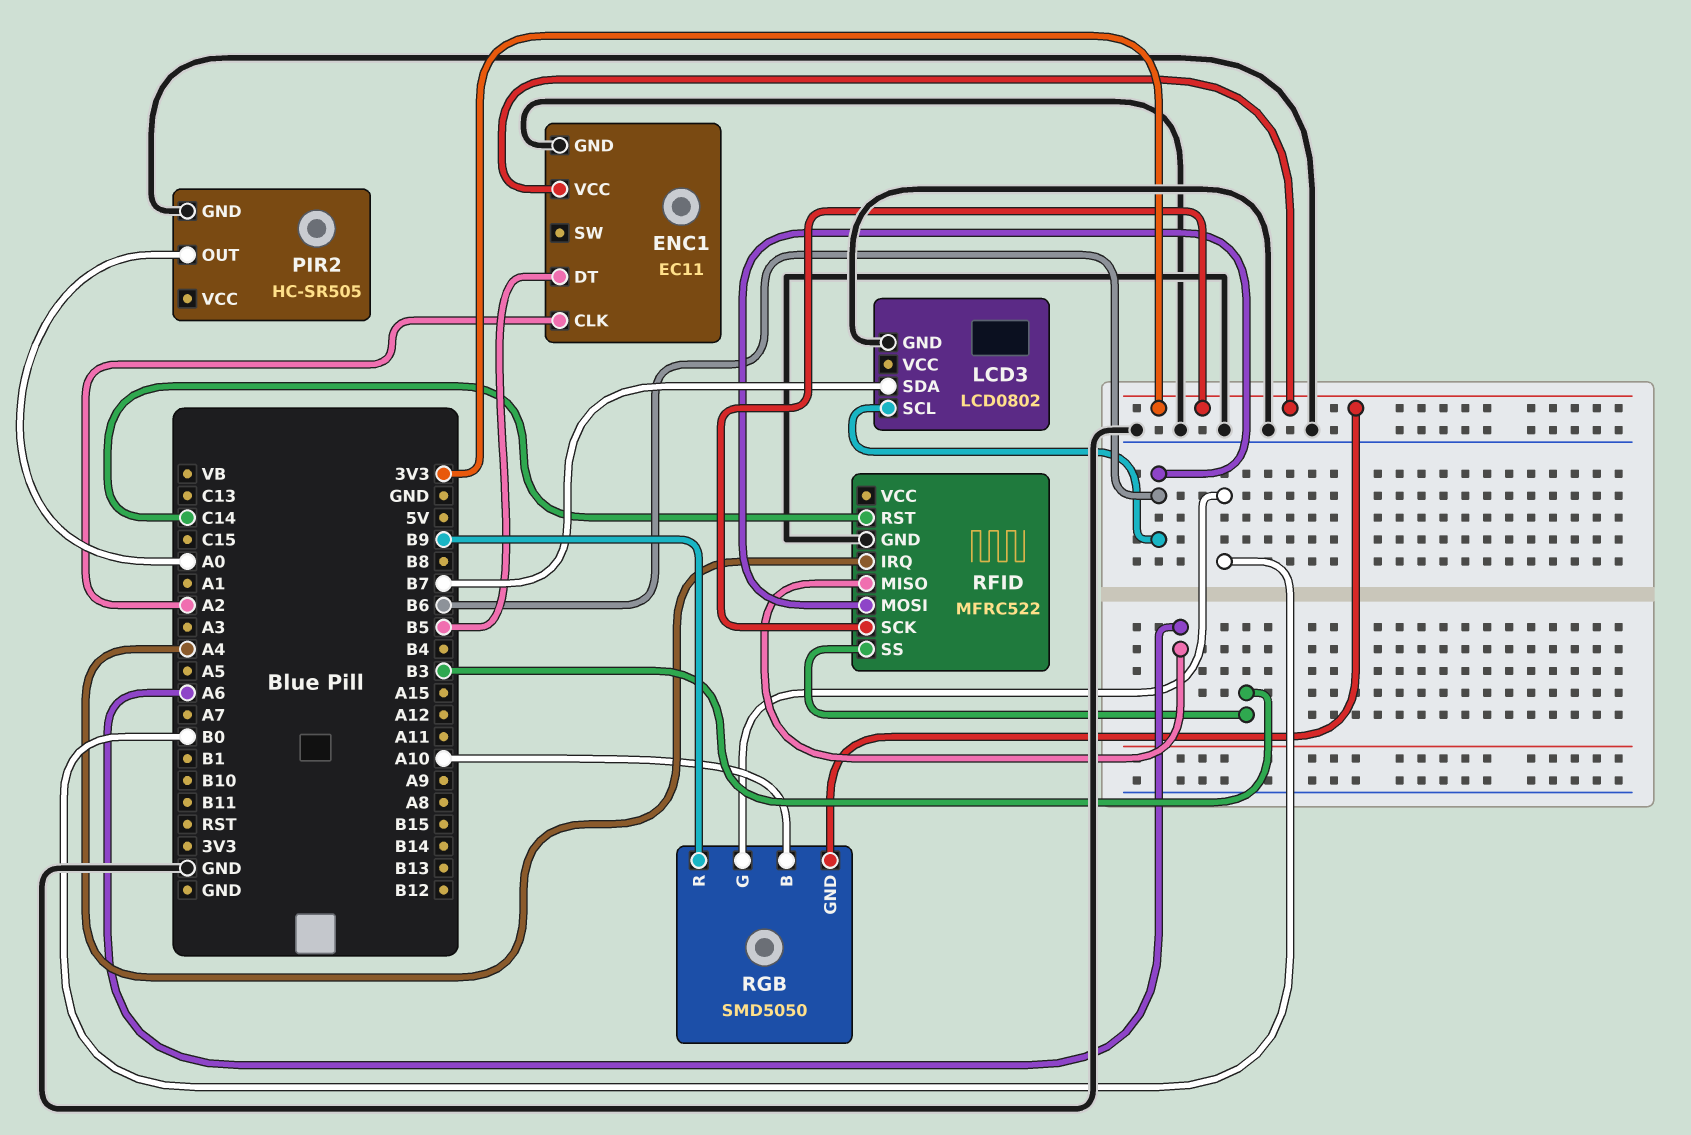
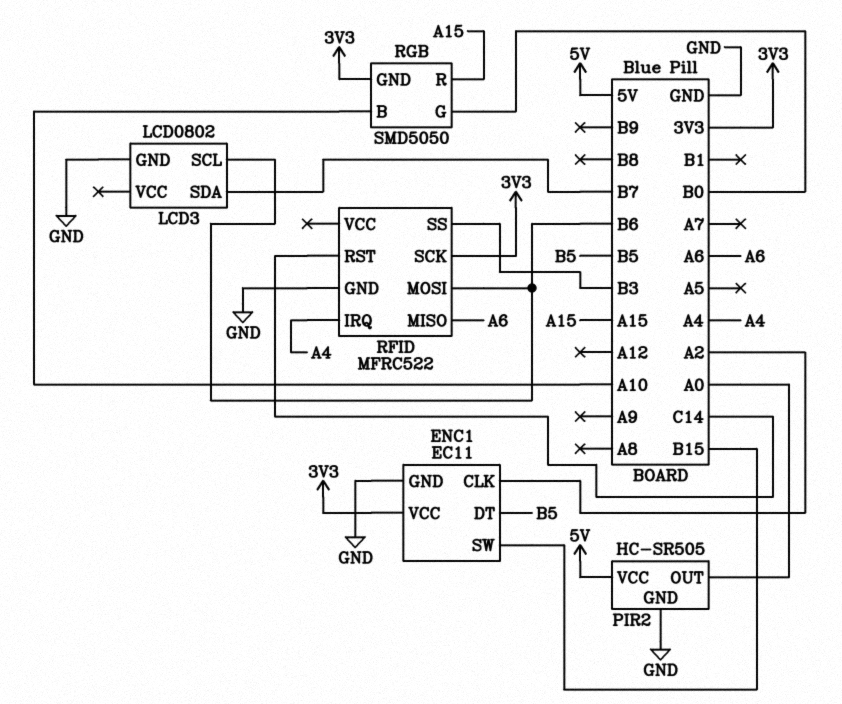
ENC1 pin SW: none -> B15
PIR2 pin VCC: none -> 5V
RGB pin R: B9 -> A15

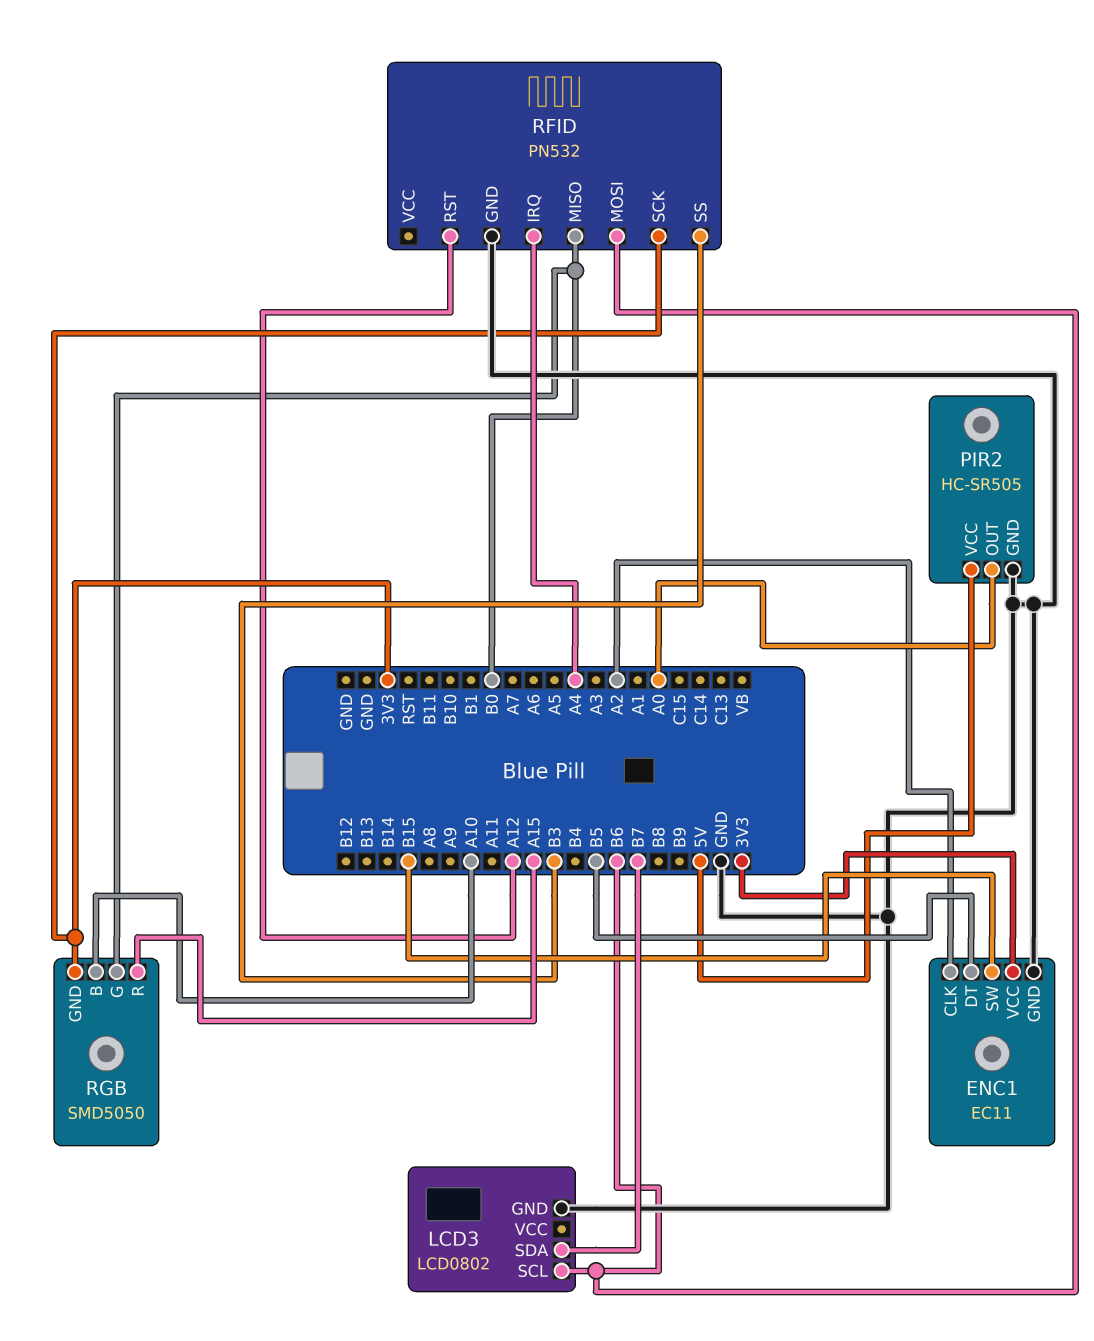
RFID: MFRC522 -> PN532
RFID pin MISO: A6 -> B0
RFID pin RST: C14 -> A12

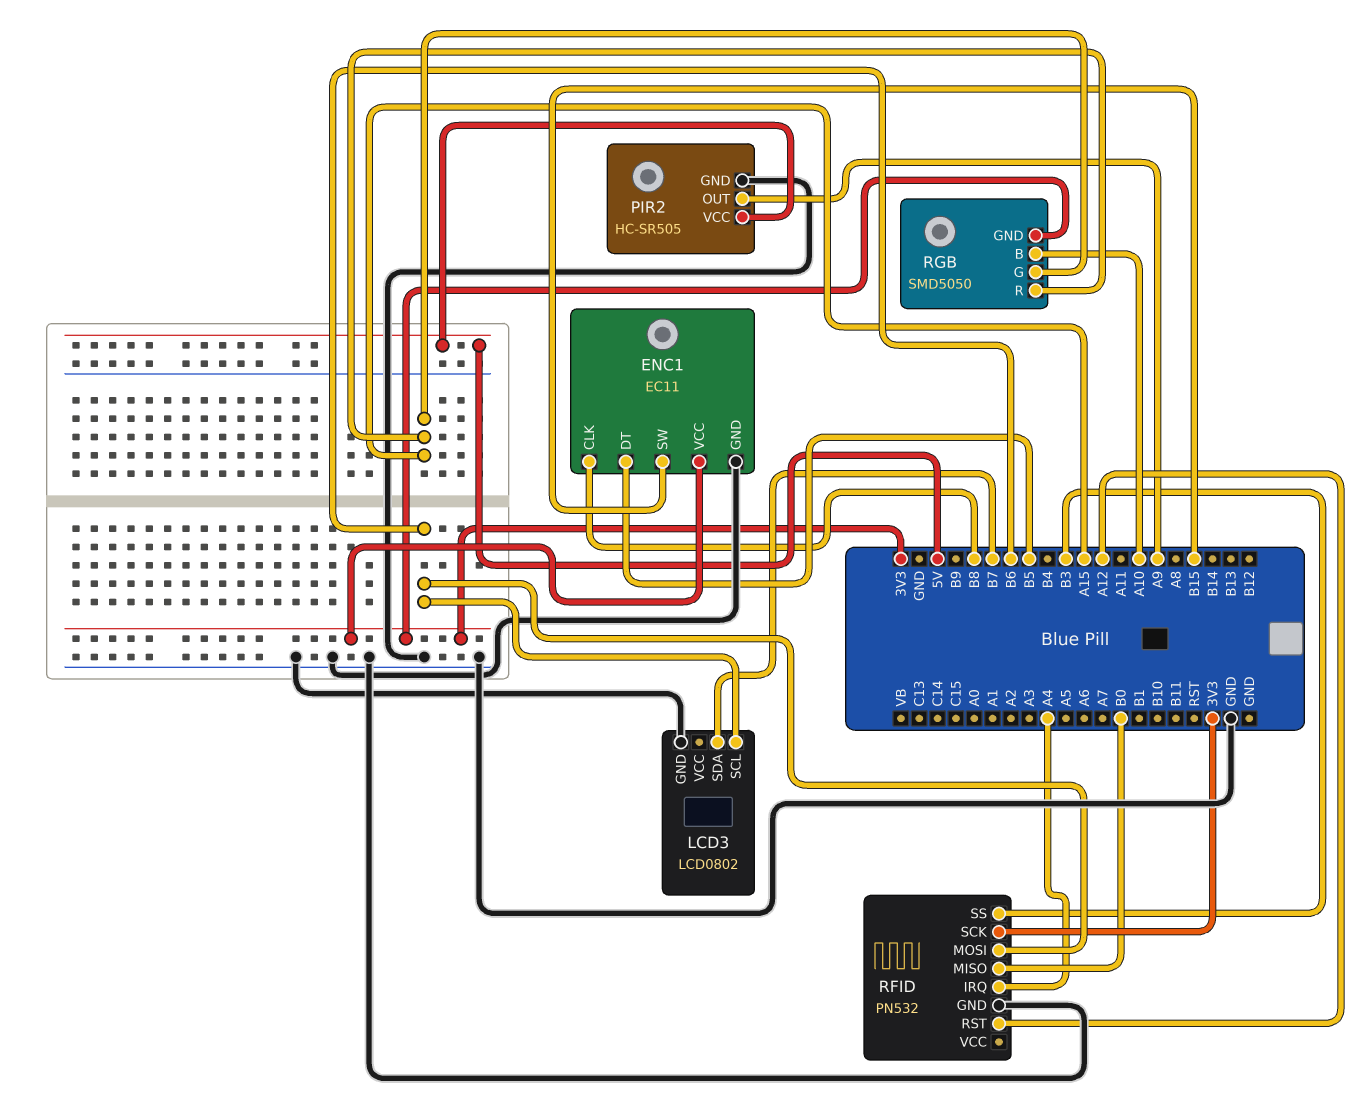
ENC1 pin CLK: A2 -> B8
PIR2 pin OUT: A0 -> A9
RGB pin G: B0 -> A15

